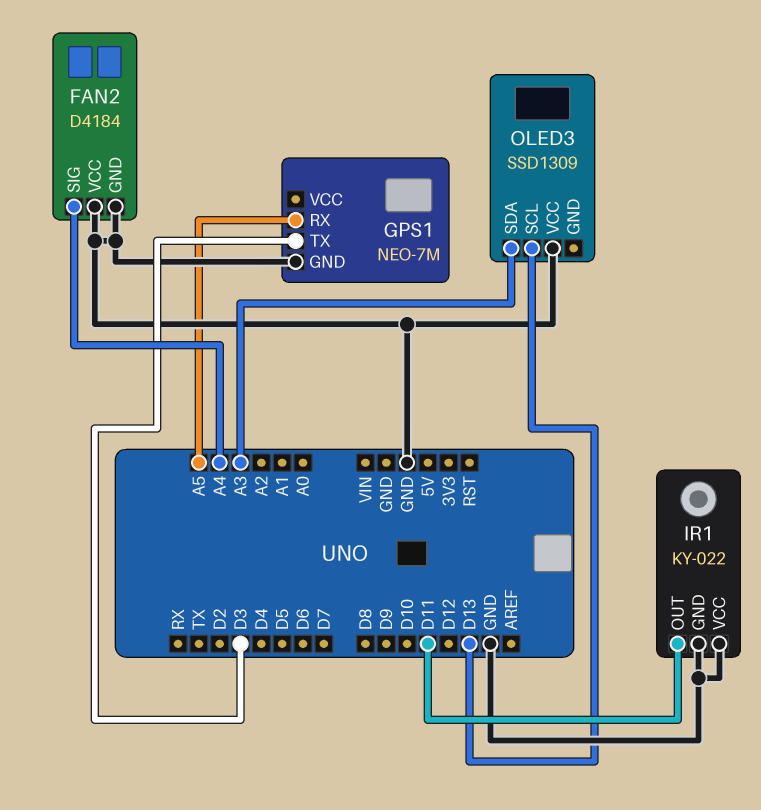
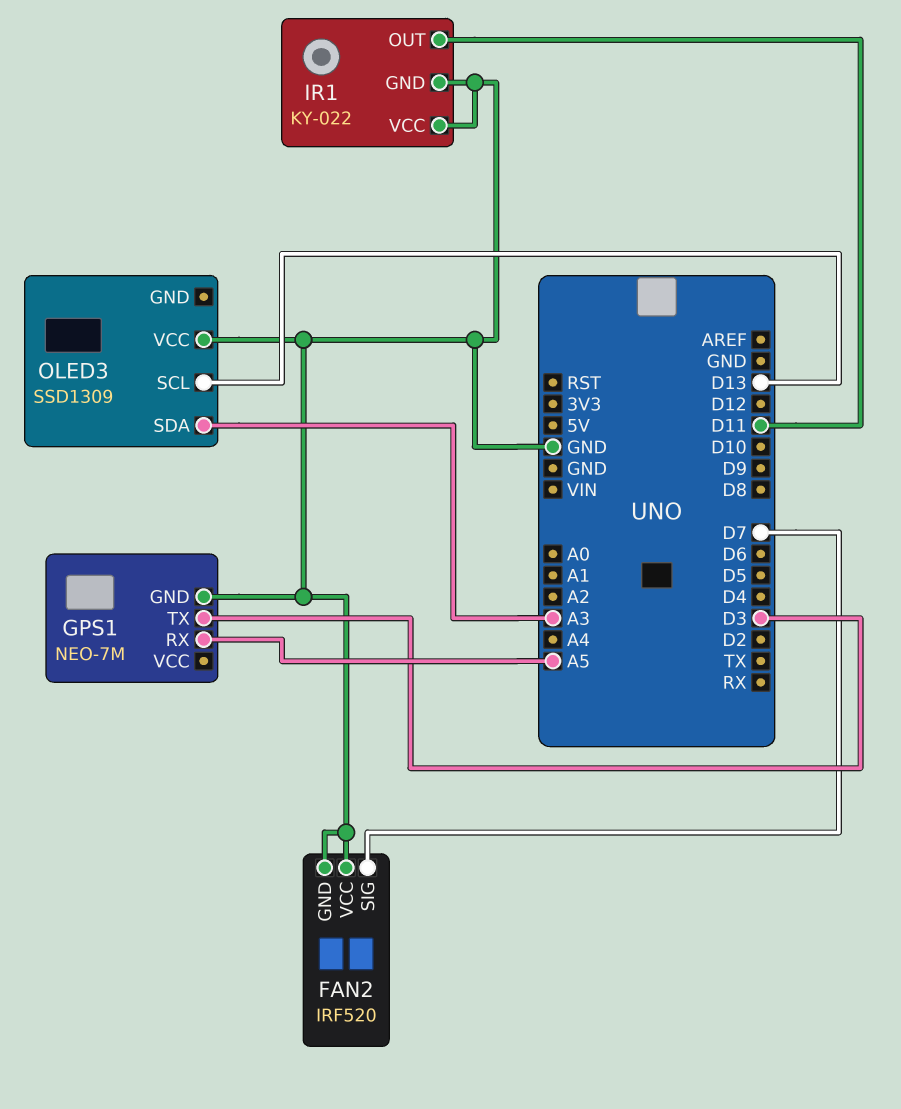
FAN2: D4184 -> IRF520
FAN2 pin SIG: A4 -> D7

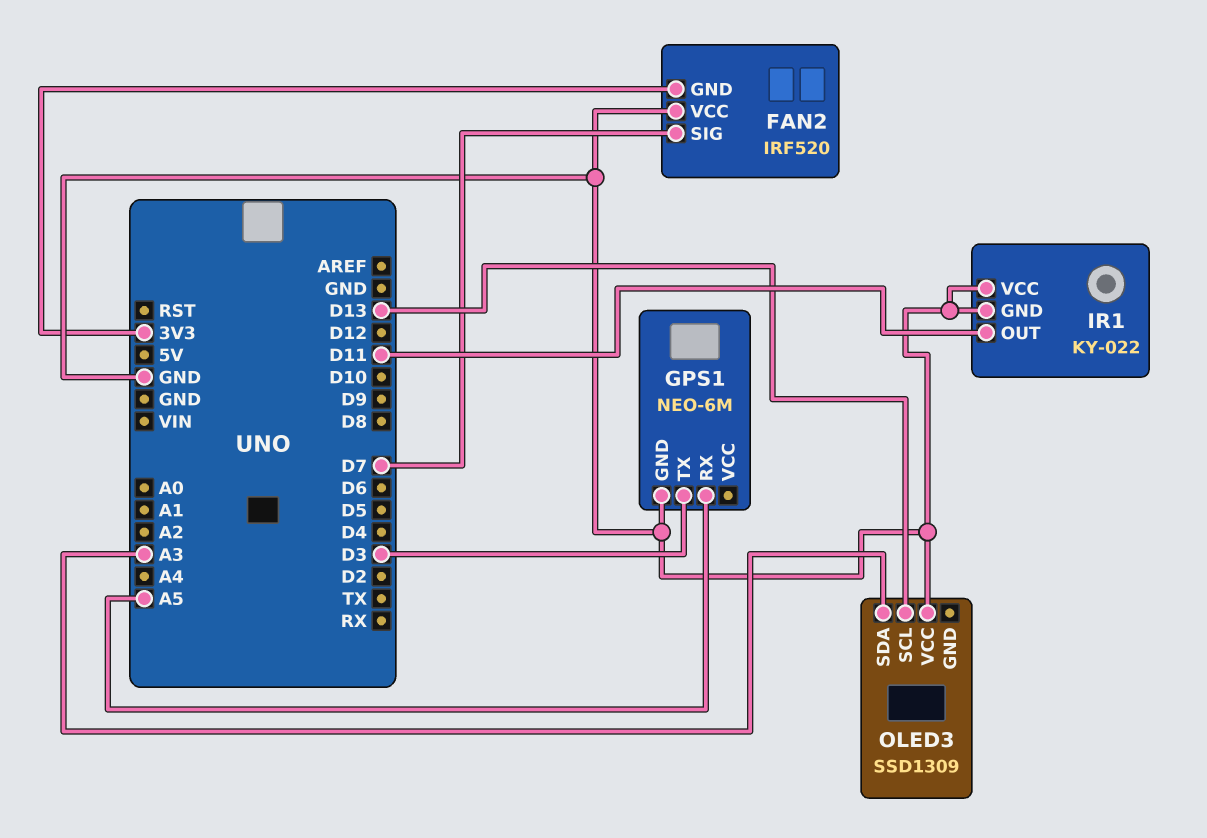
FAN2 pin GND: GND -> 3V3
GPS1: NEO-7M -> NEO-6M

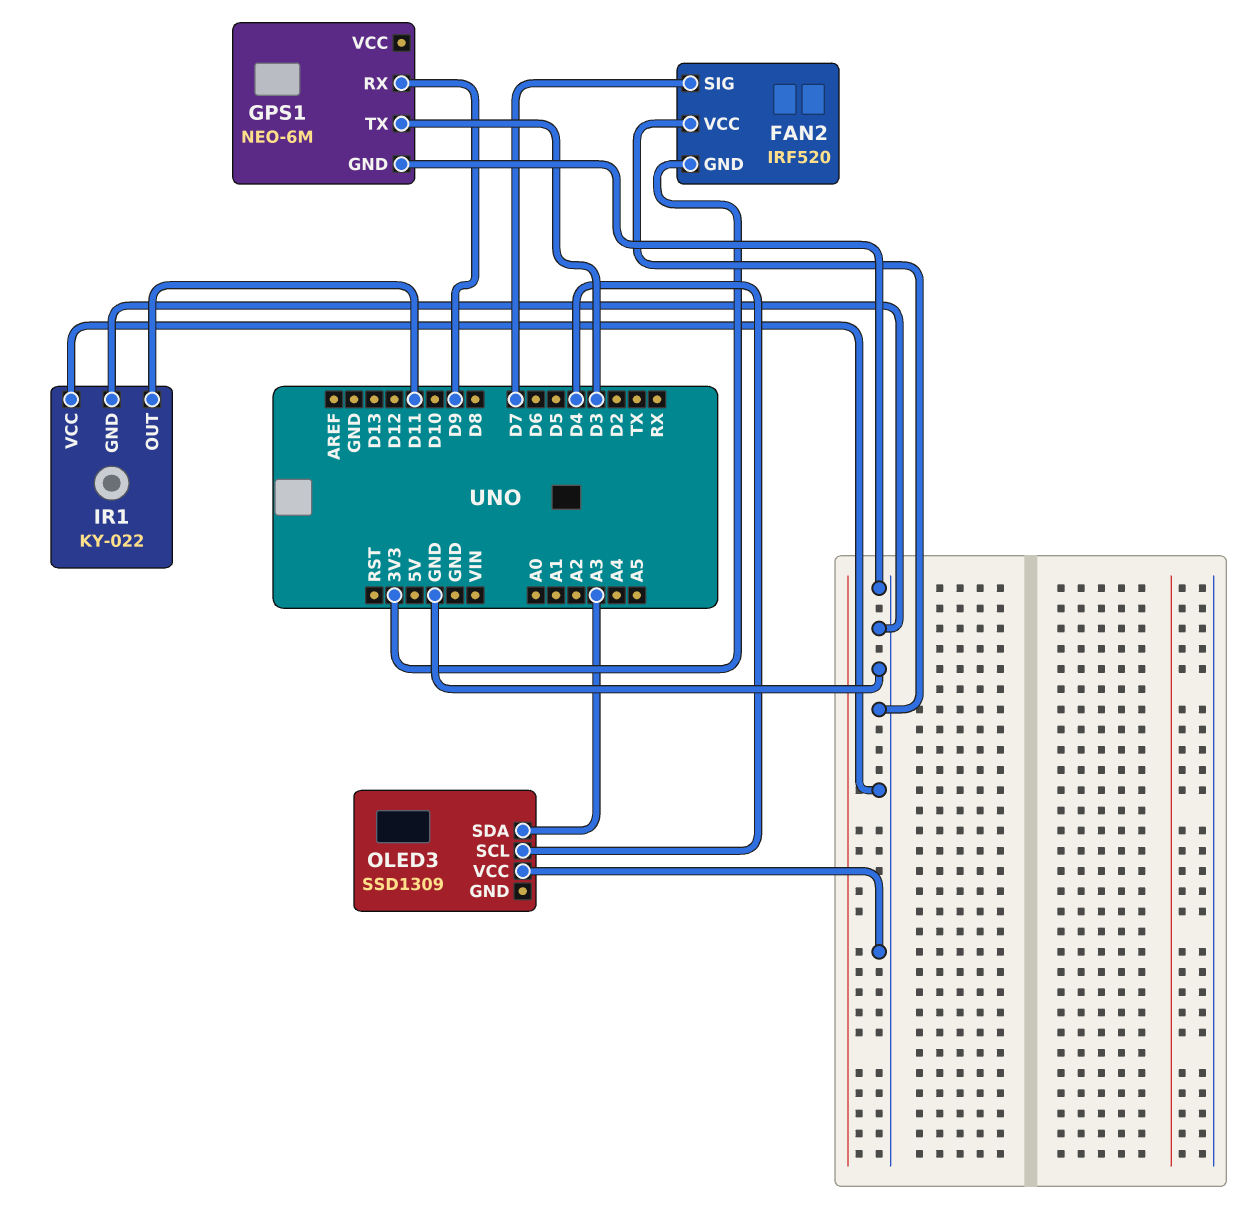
GPS1 pin RX: A5 -> D9
OLED3 pin SCL: D13 -> D4

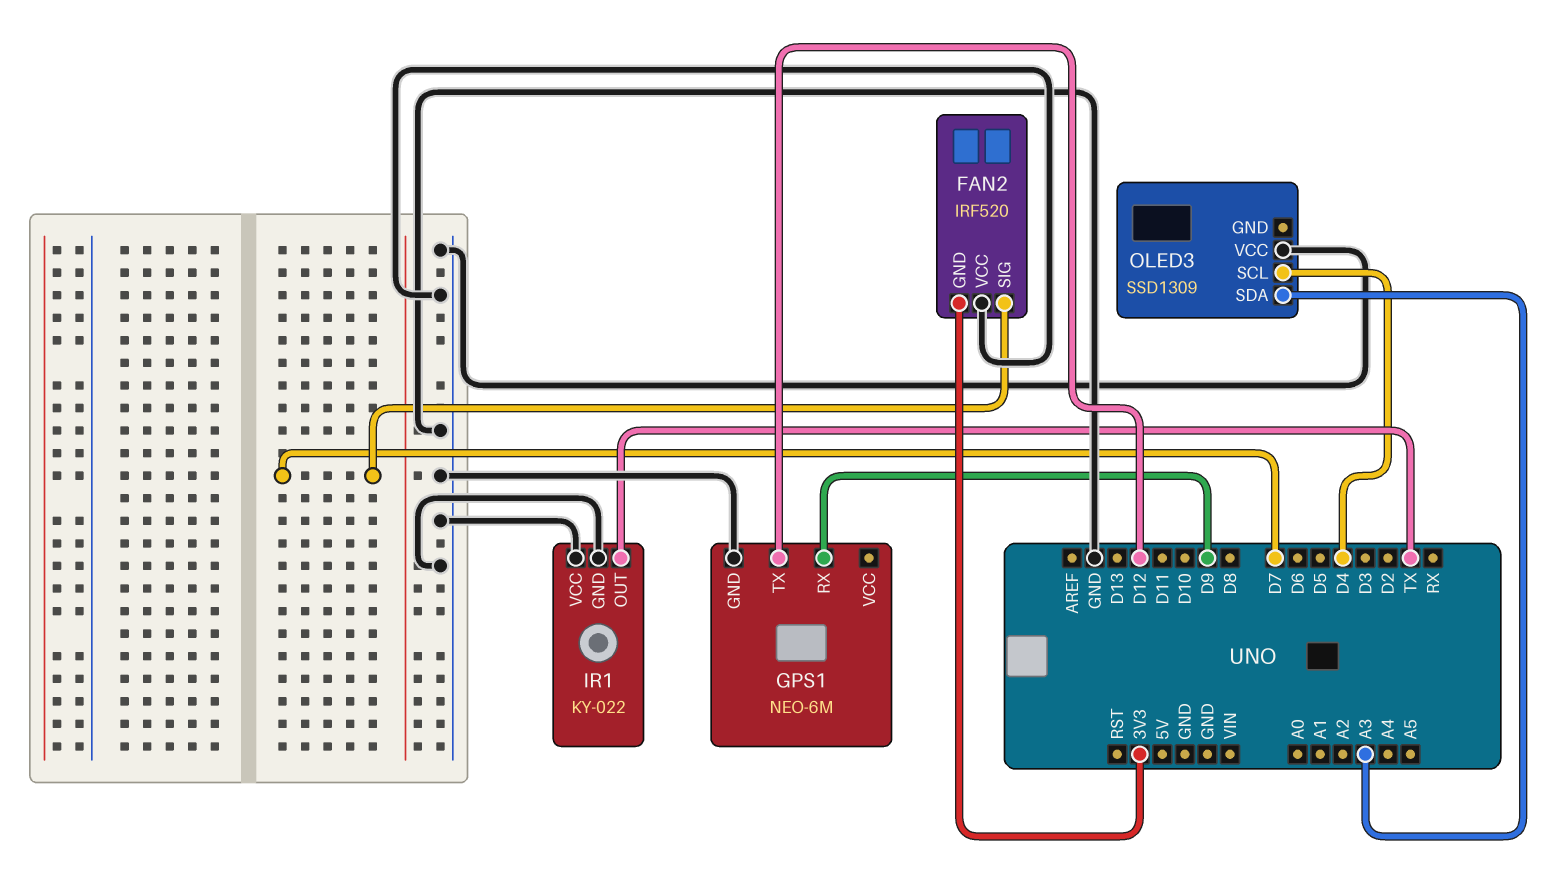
GPS1 pin TX: D3 -> D12
IR1 pin OUT: D11 -> TX

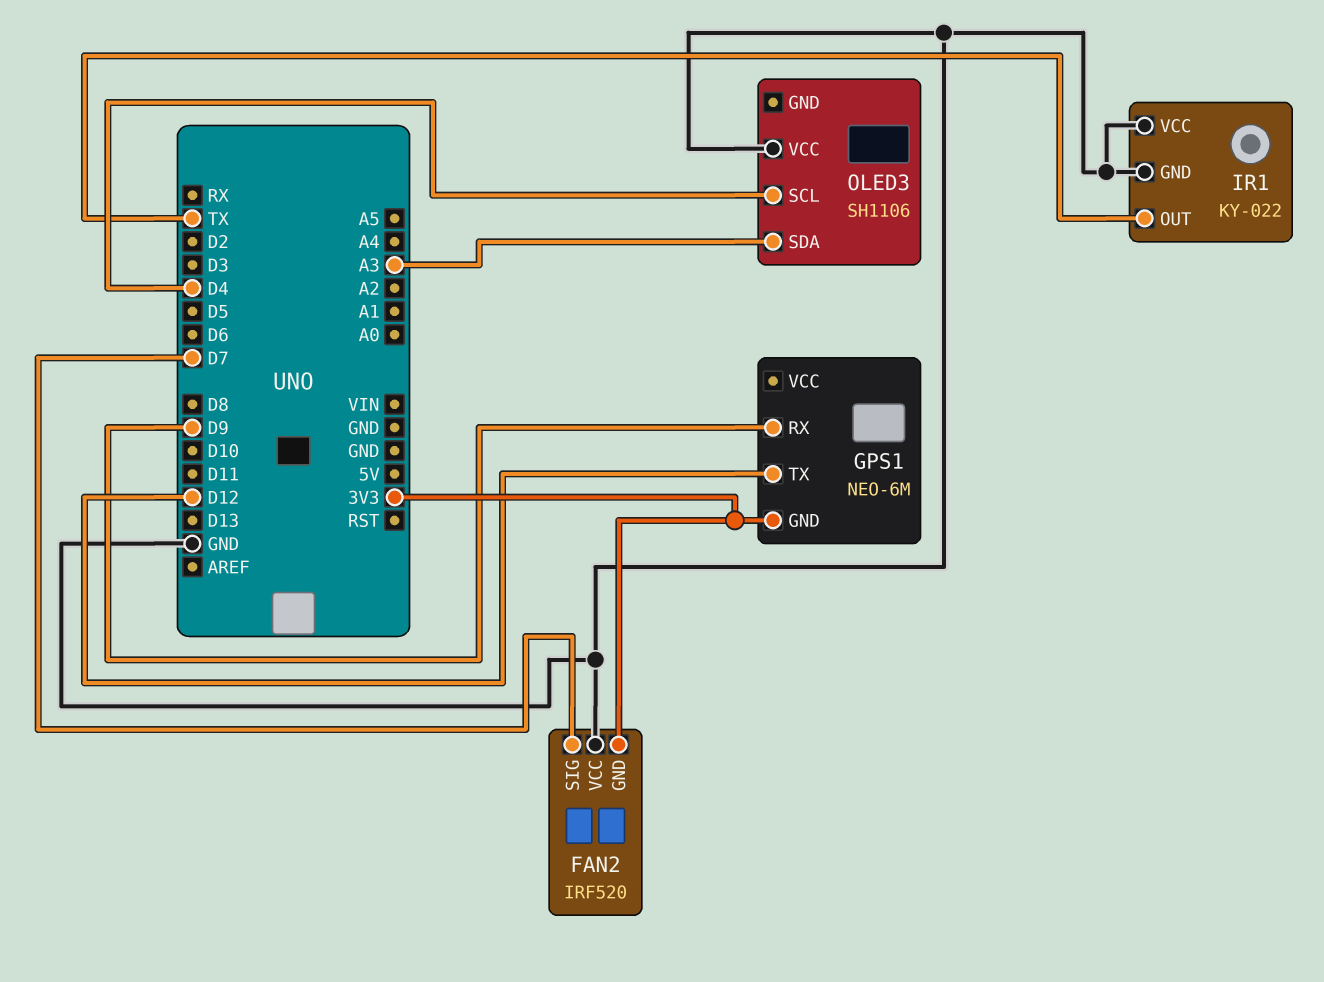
GPS1 pin GND: GND -> 3V3
OLED3: SSD1309 -> SH1106

